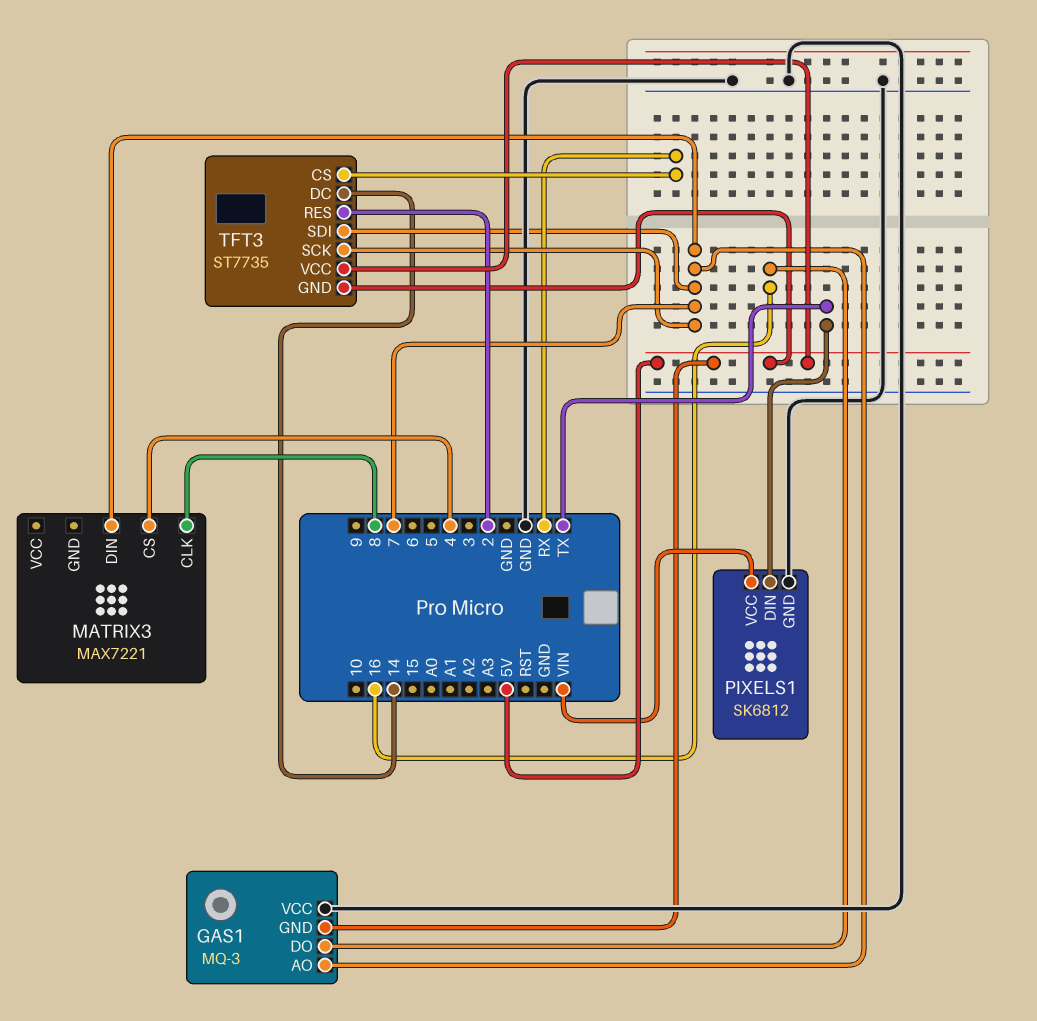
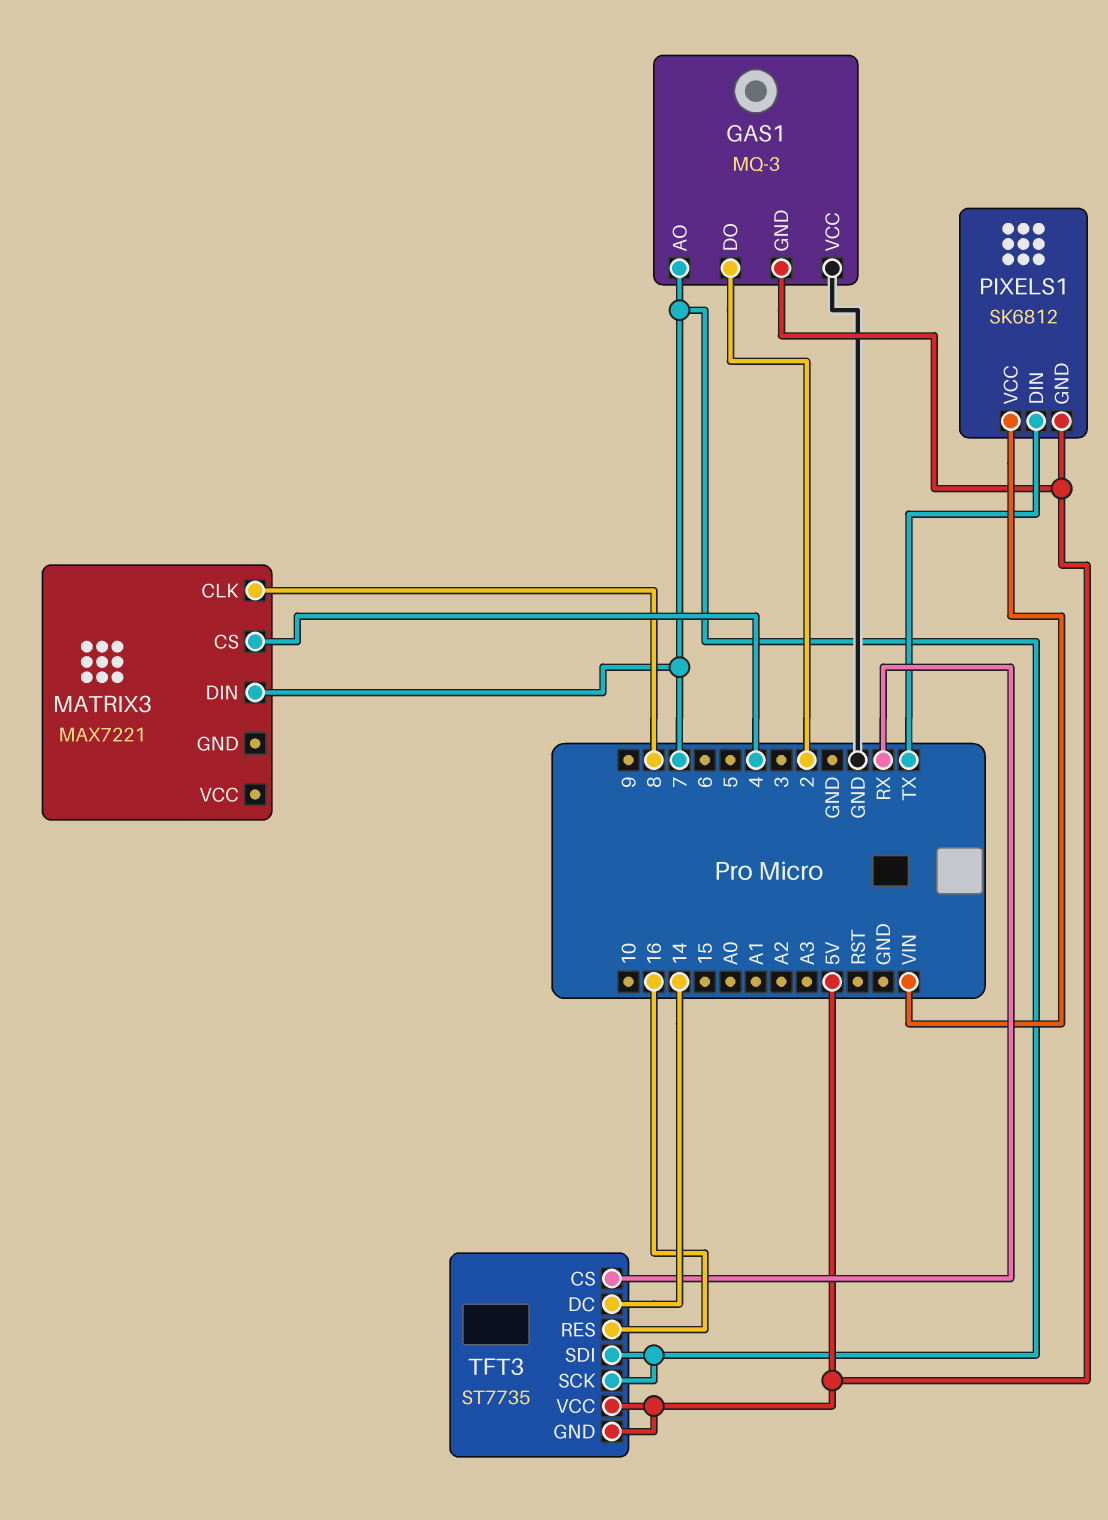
GAS1 pin DO: 16 -> 2
PIXELS1 pin GND: GND -> 5V
TFT3 pin RES: 2 -> 16

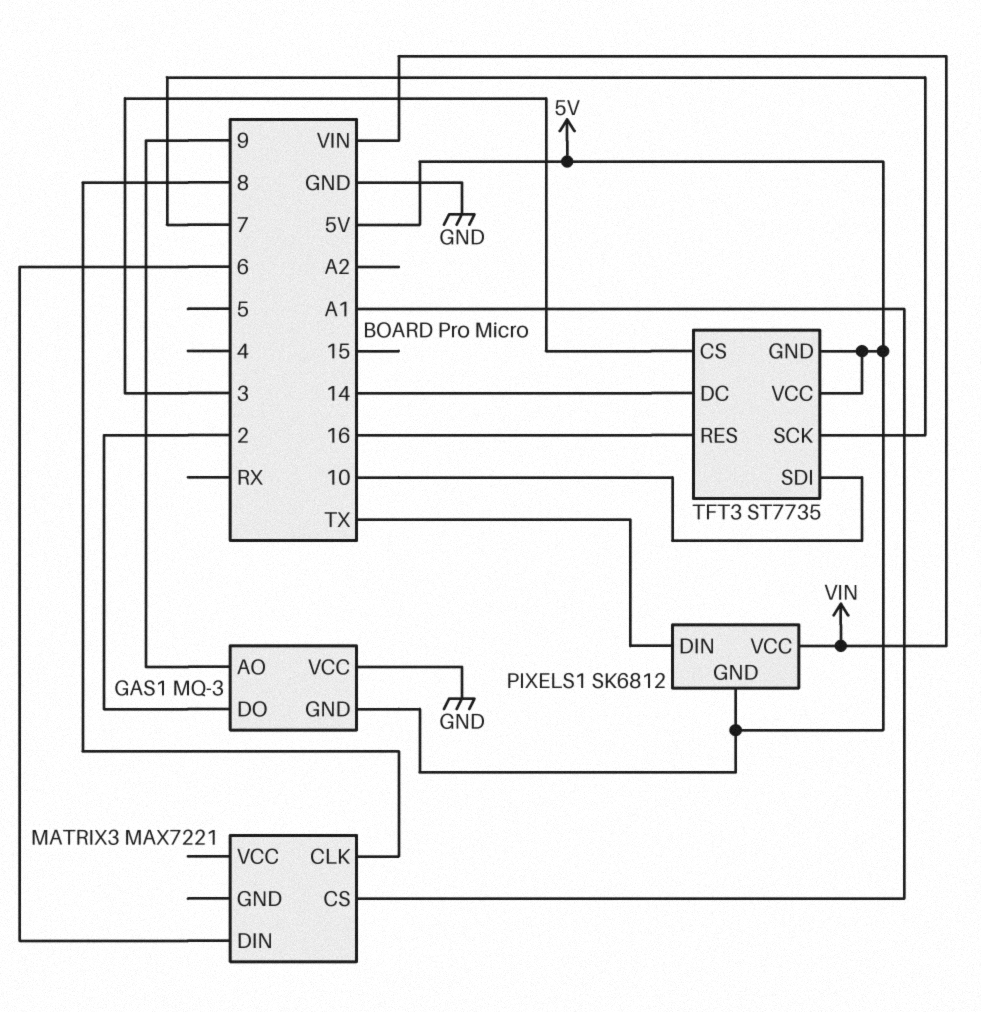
GAS1 pin AO: 7 -> 9
MATRIX3 pin CS: 4 -> A1
MATRIX3 pin DIN: 7 -> 6
TFT3 pin CS: RX -> 3
TFT3 pin SDI: 7 -> 10

